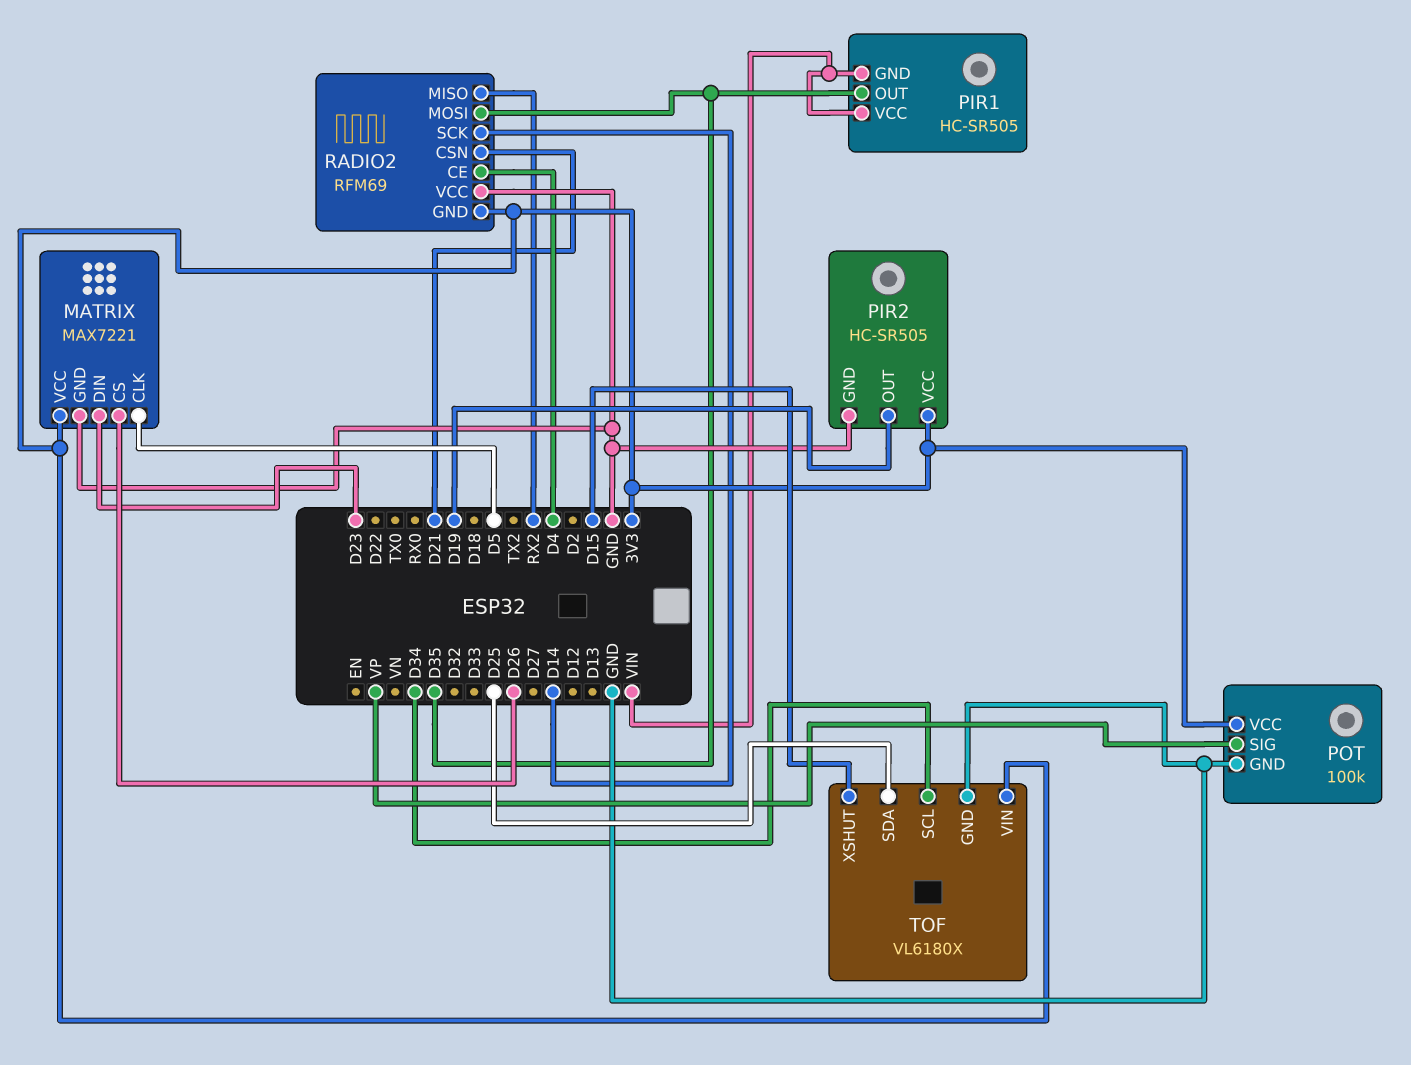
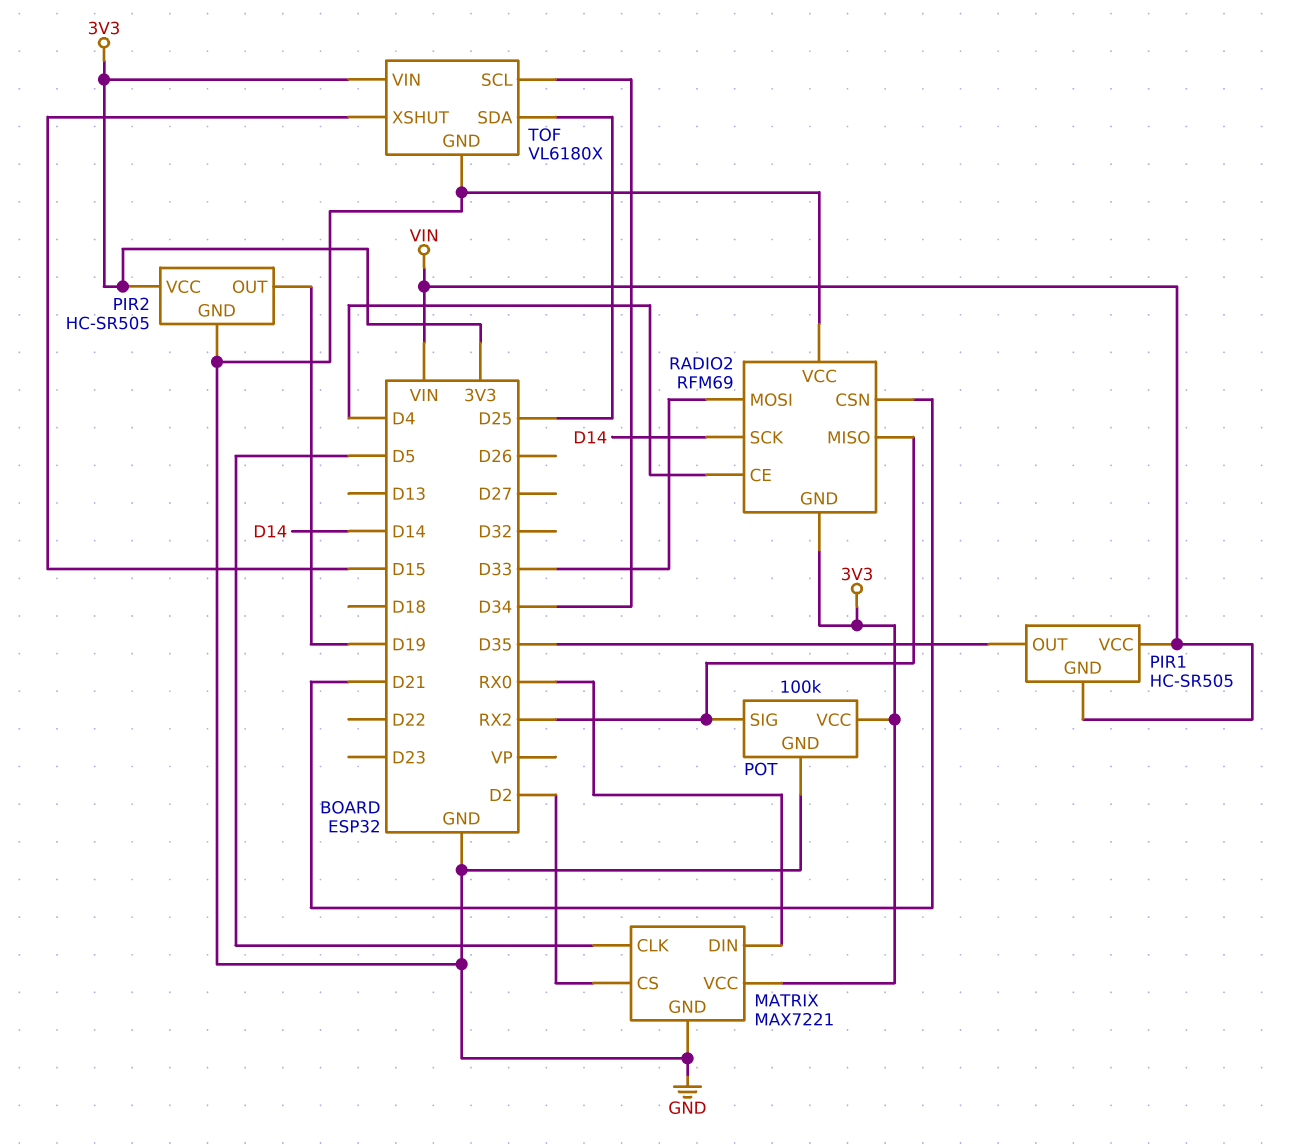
MATRIX pin CS: D26 -> D2
MATRIX pin DIN: D23 -> RX0
POT pin SIG: VP -> RX2
RADIO2 pin MOSI: D35 -> D33

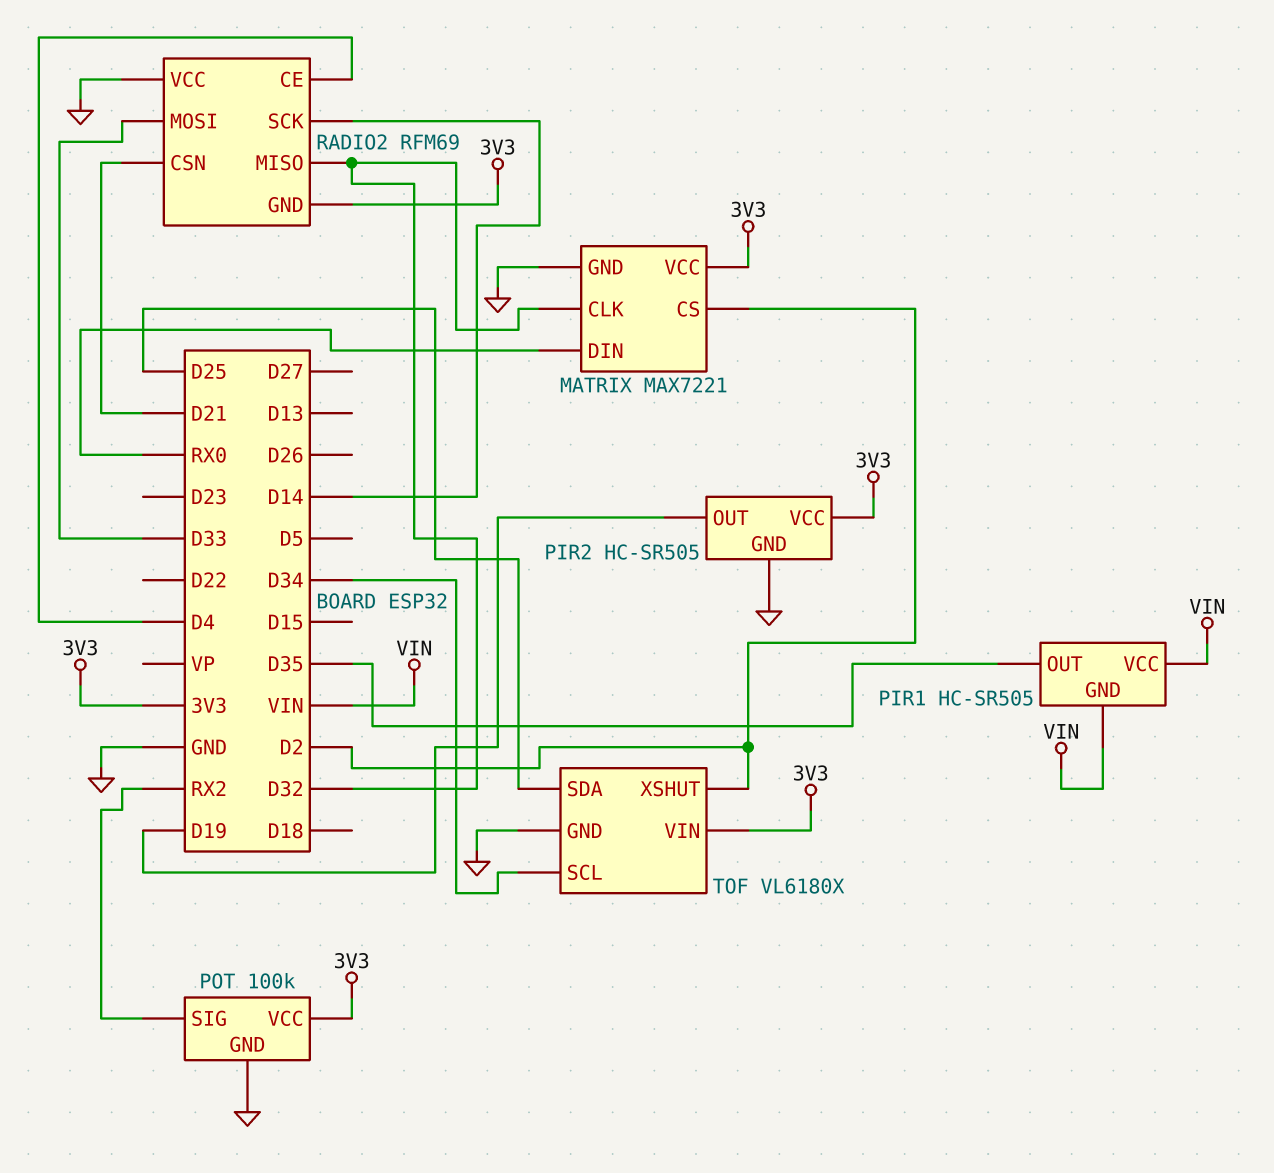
MATRIX pin CLK: D5 -> D32
RADIO2 pin MISO: RX2 -> D32
TOF pin XSHUT: D15 -> D2

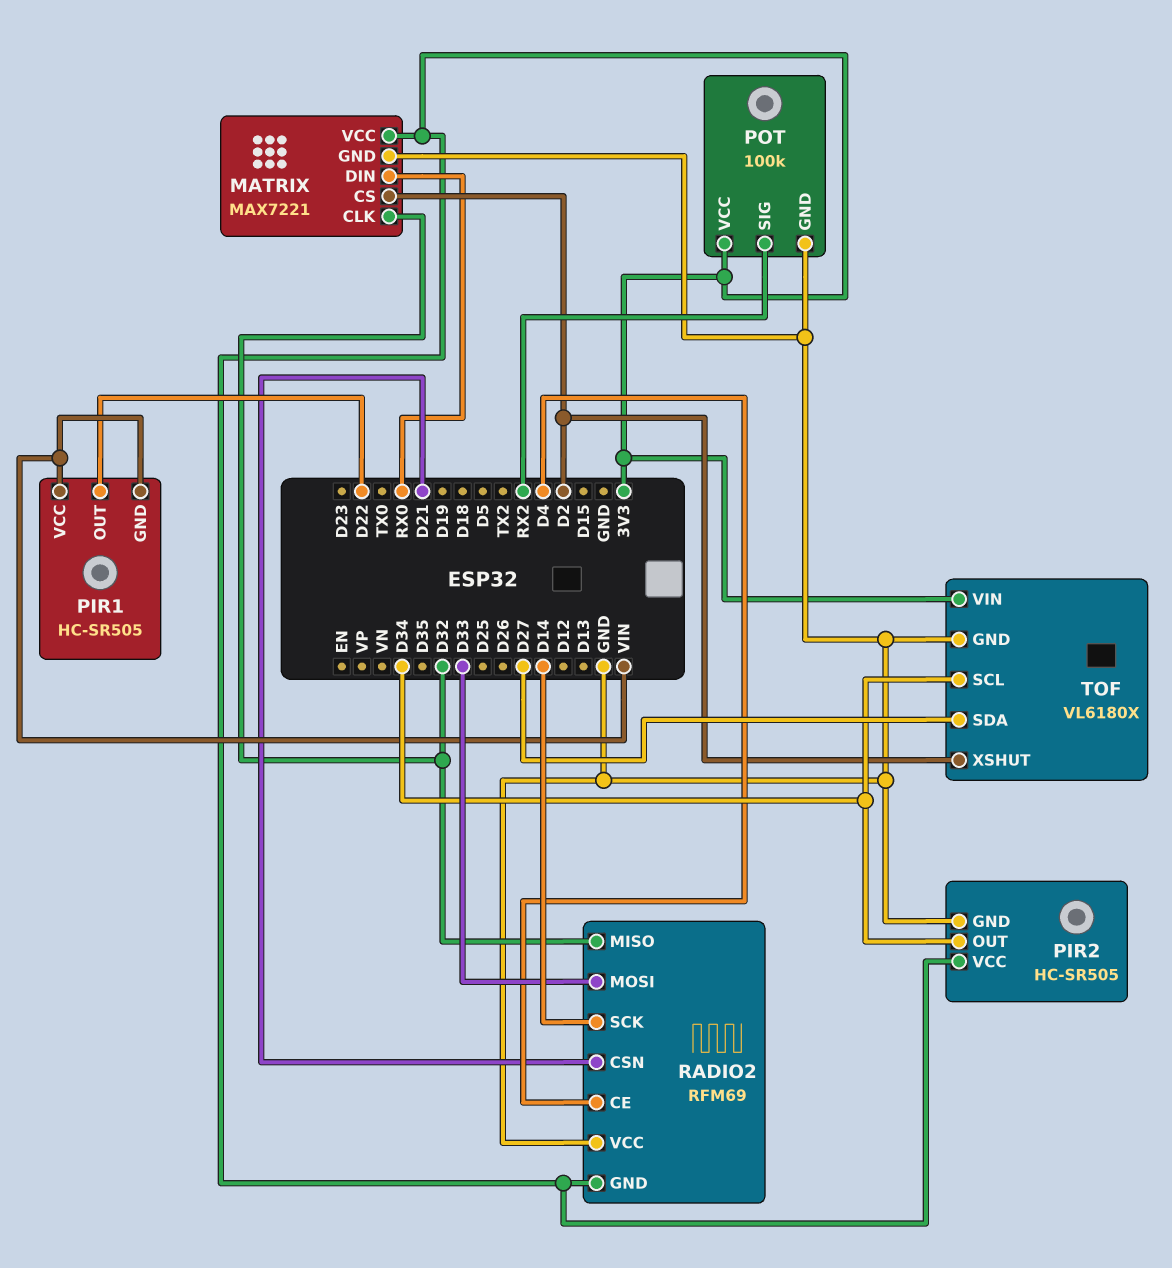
PIR1 pin OUT: D35 -> D22
PIR2 pin OUT: D19 -> D34
TOF pin SDA: D25 -> D27

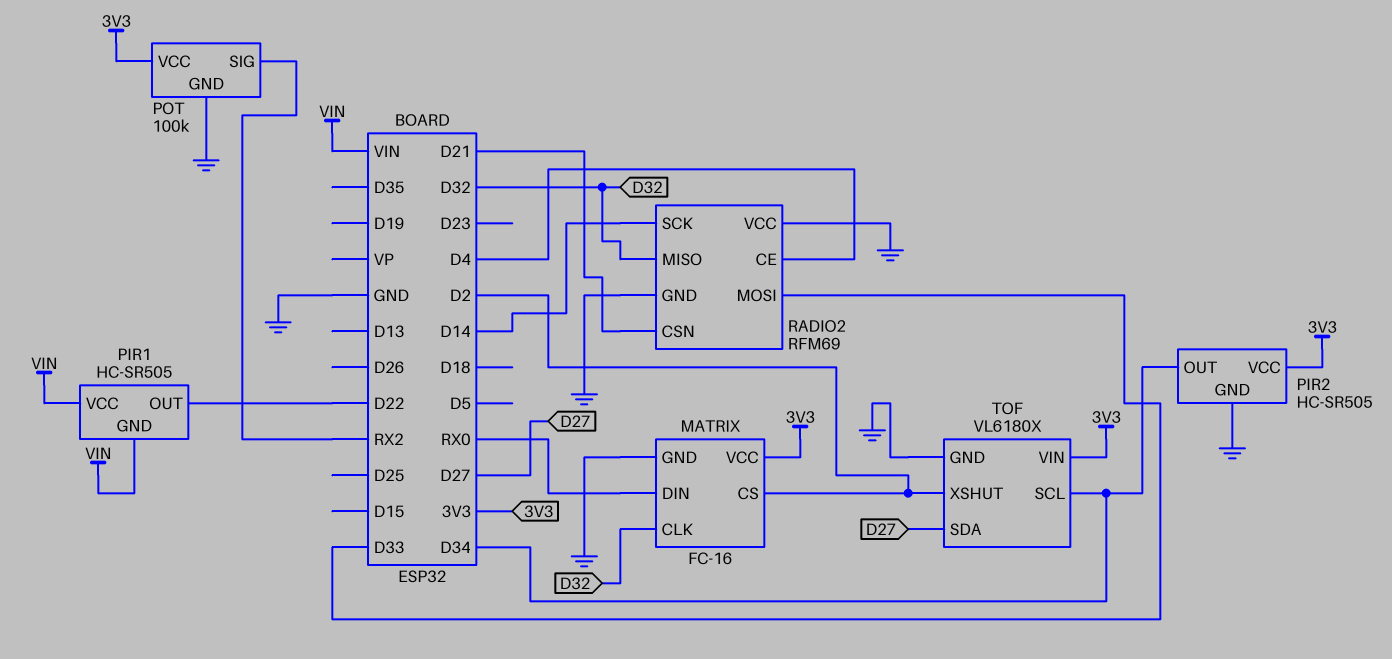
MATRIX: MAX7221 -> FC-16
RADIO2 pin GND: 3V3 -> GND

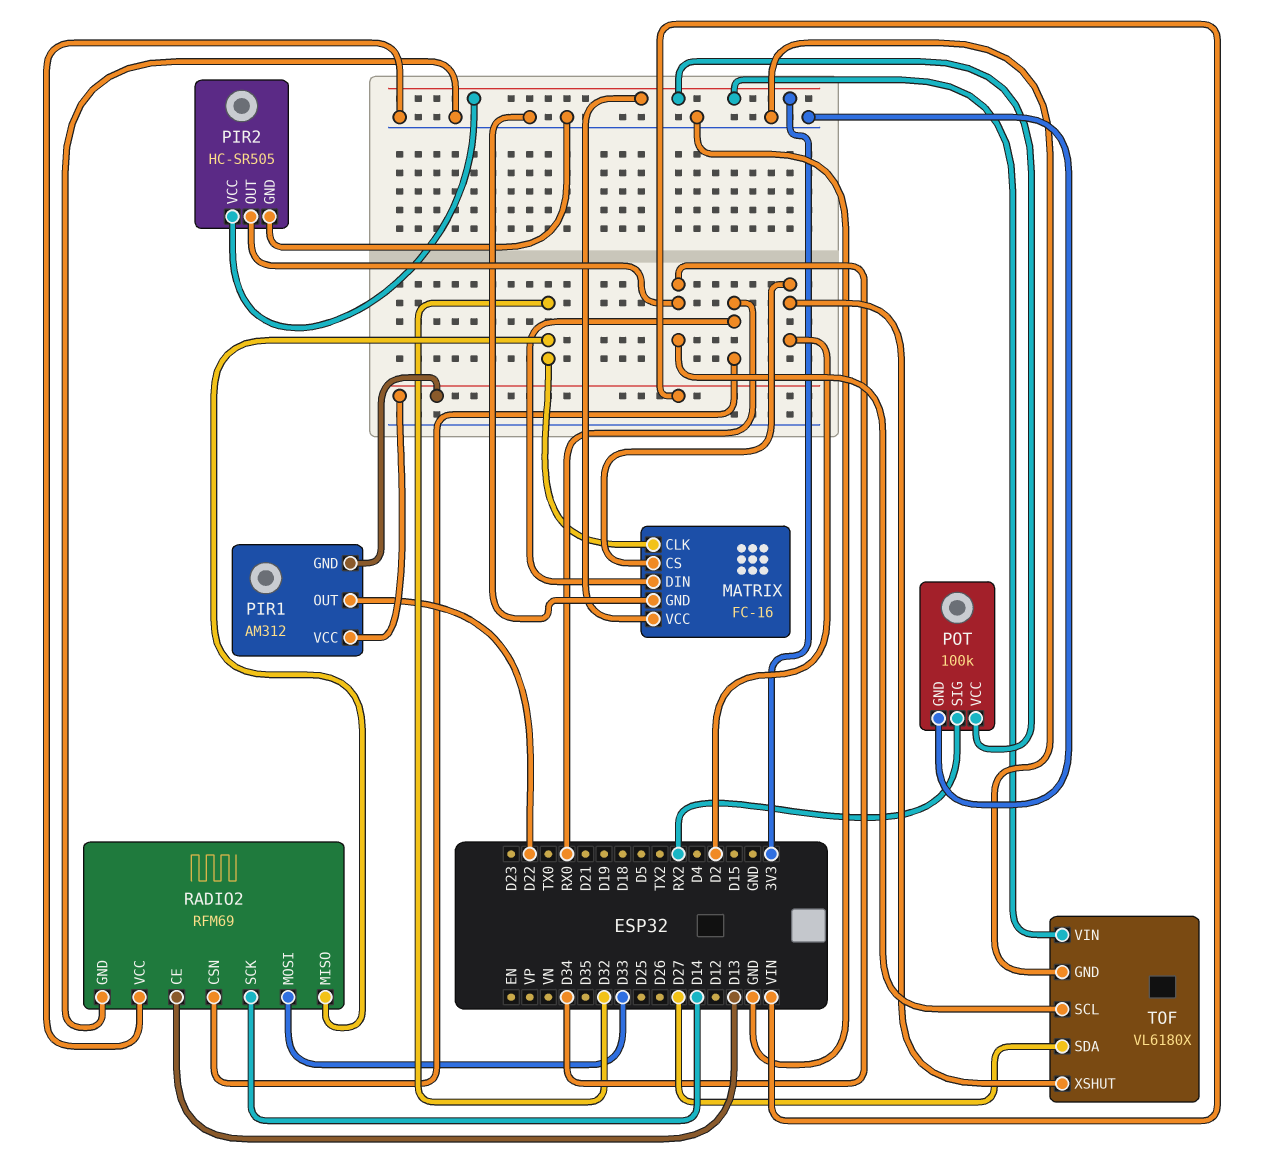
PIR1: HC-SR505 -> AM312
RADIO2 pin CE: D4 -> D13
RADIO2 pin CSN: D21 -> RX0

